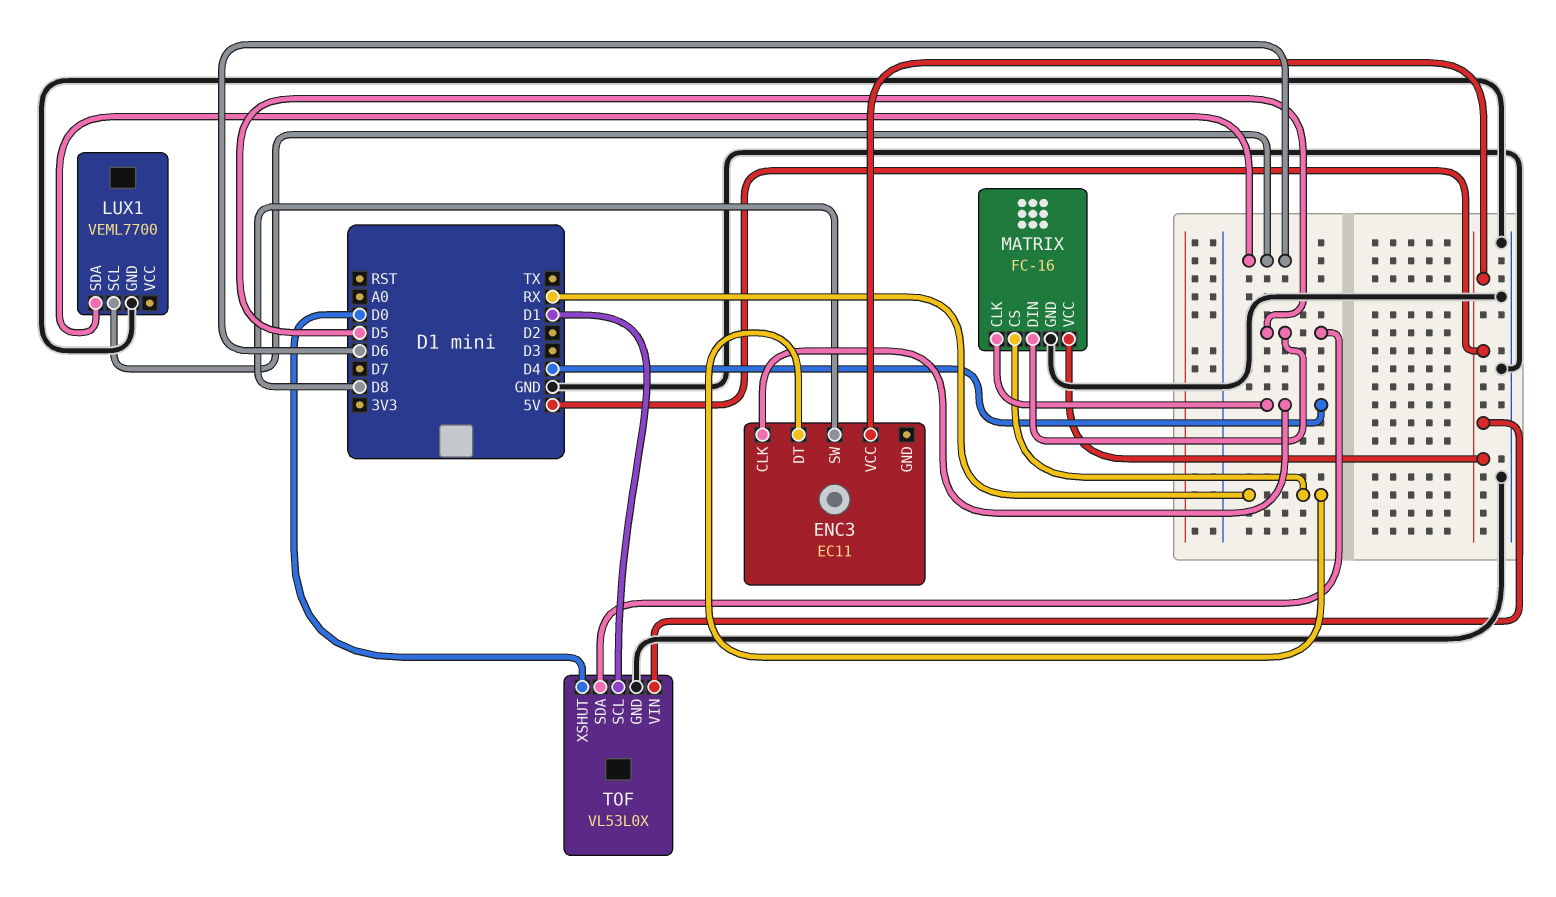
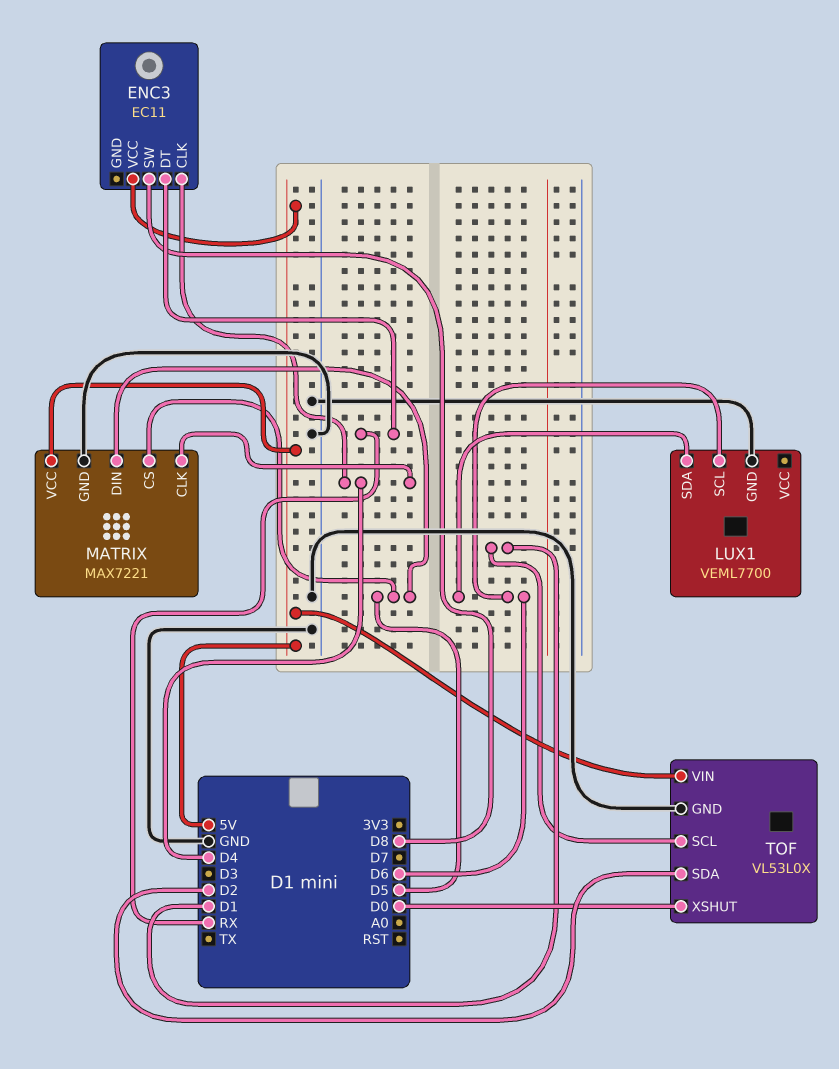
MATRIX: FC-16 -> MAX7221
MATRIX pin CS: RX -> D5
TOF pin SDA: D5 -> D2

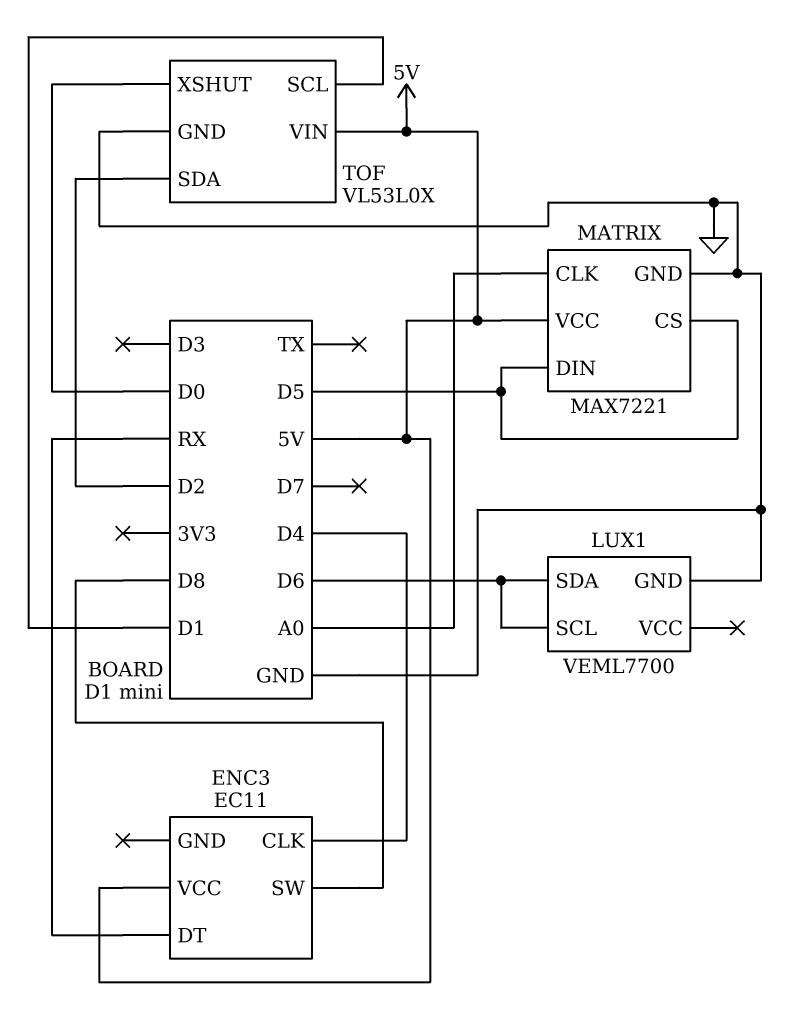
MATRIX pin CLK: D4 -> A0

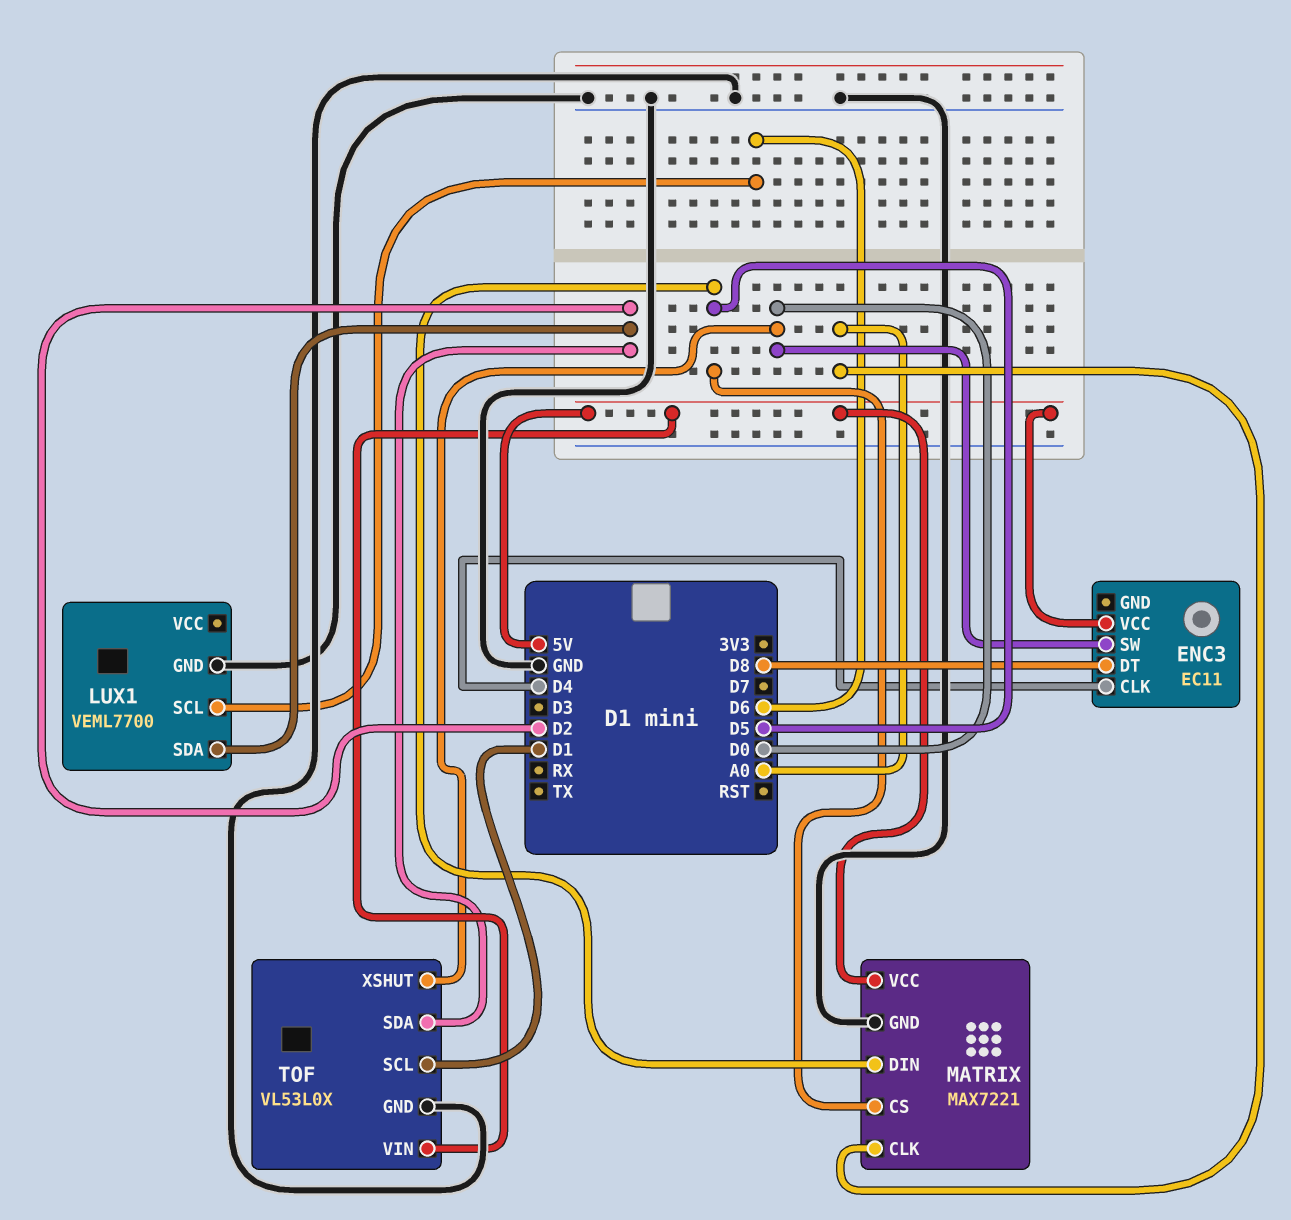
ENC3 pin DT: RX -> D8
ENC3 pin SW: D8 -> D0
LUX1 pin SDA: D6 -> D2

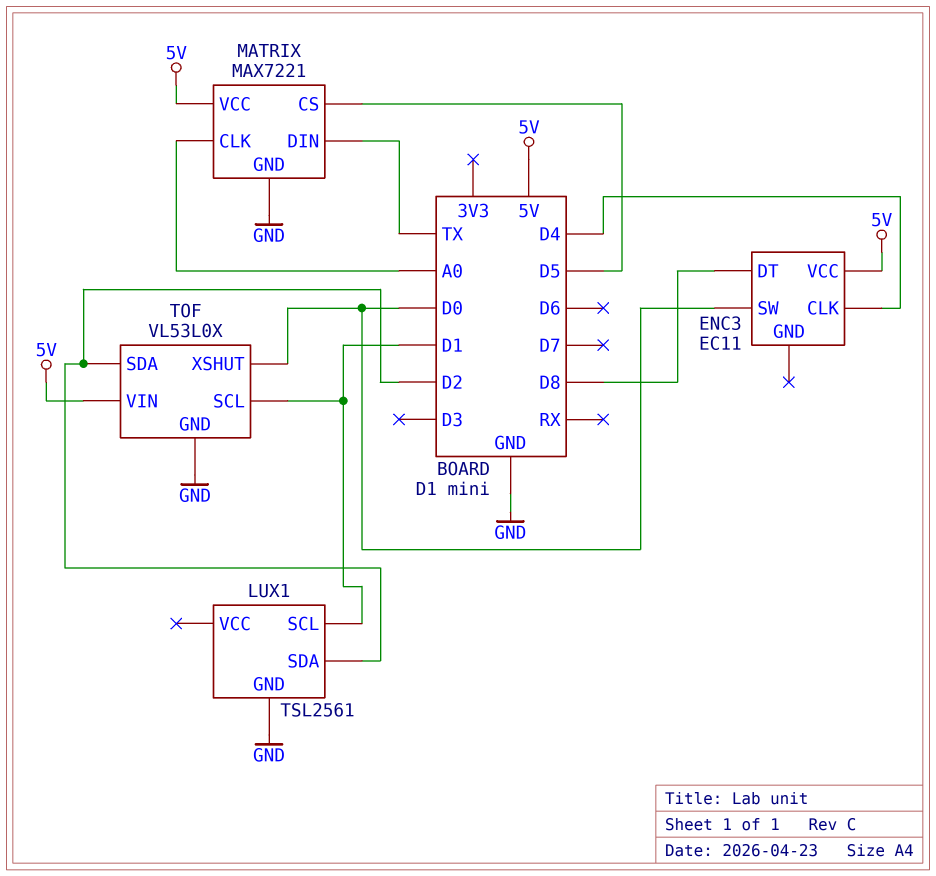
LUX1: VEML7700 -> TSL2561
LUX1 pin SCL: D6 -> D1
MATRIX pin DIN: D5 -> TX

